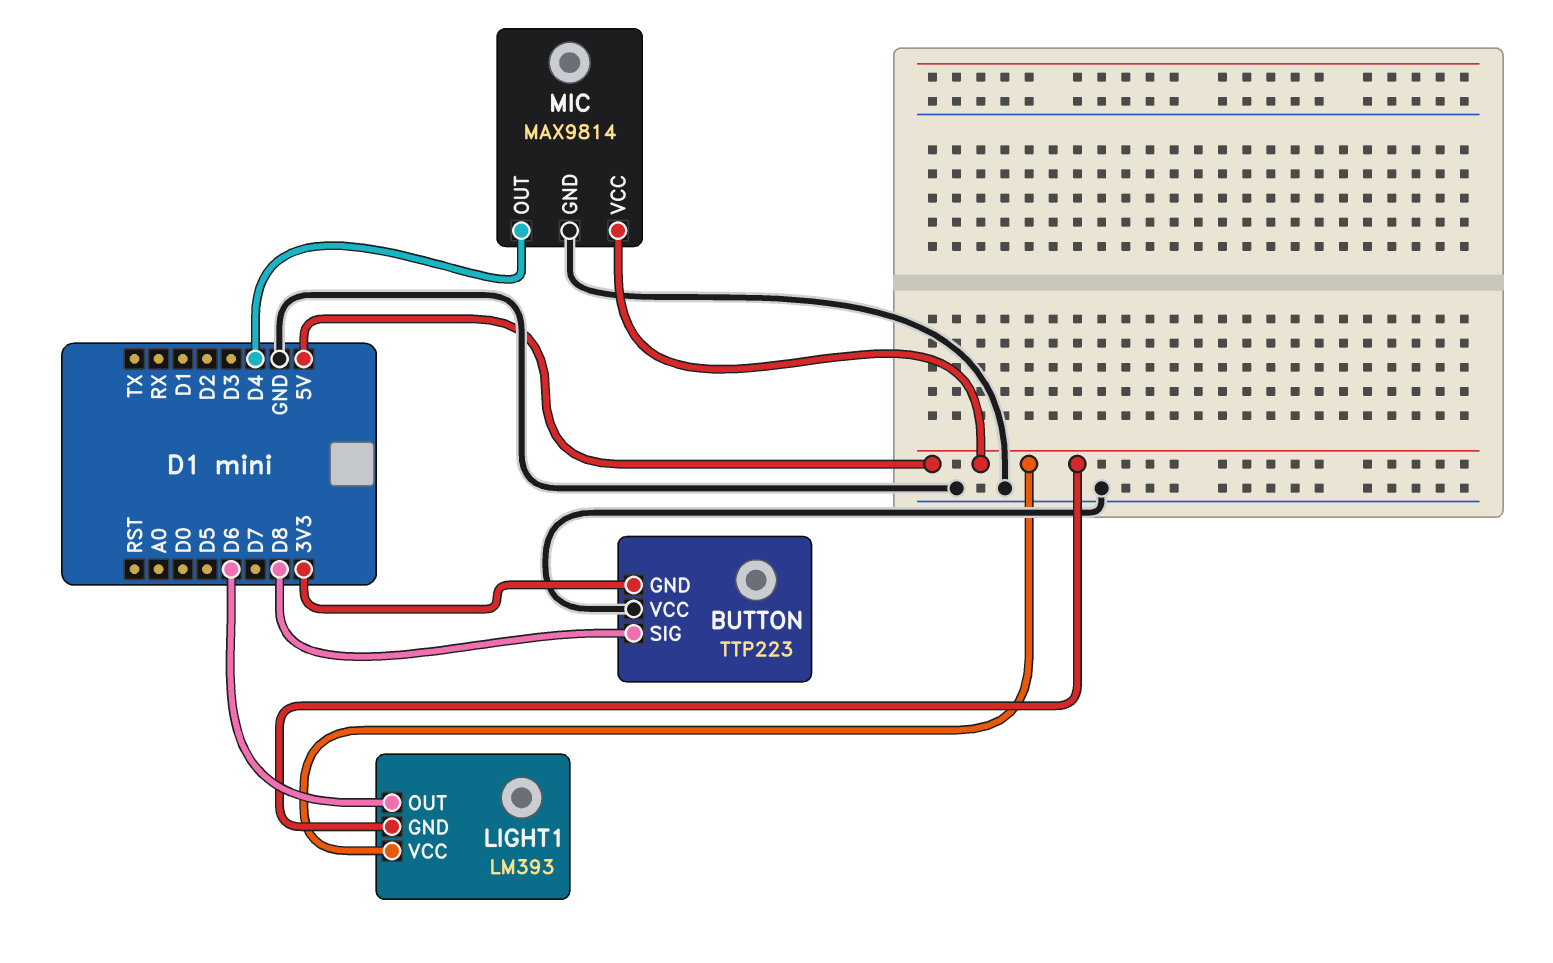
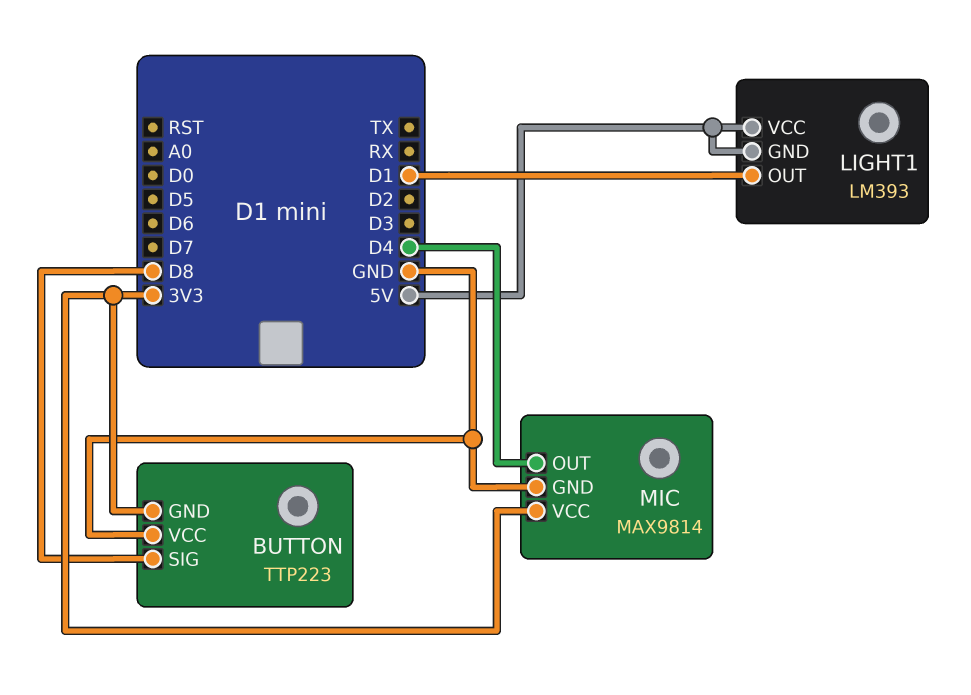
LIGHT1 pin OUT: D6 -> D1
MIC pin VCC: 5V -> 3V3

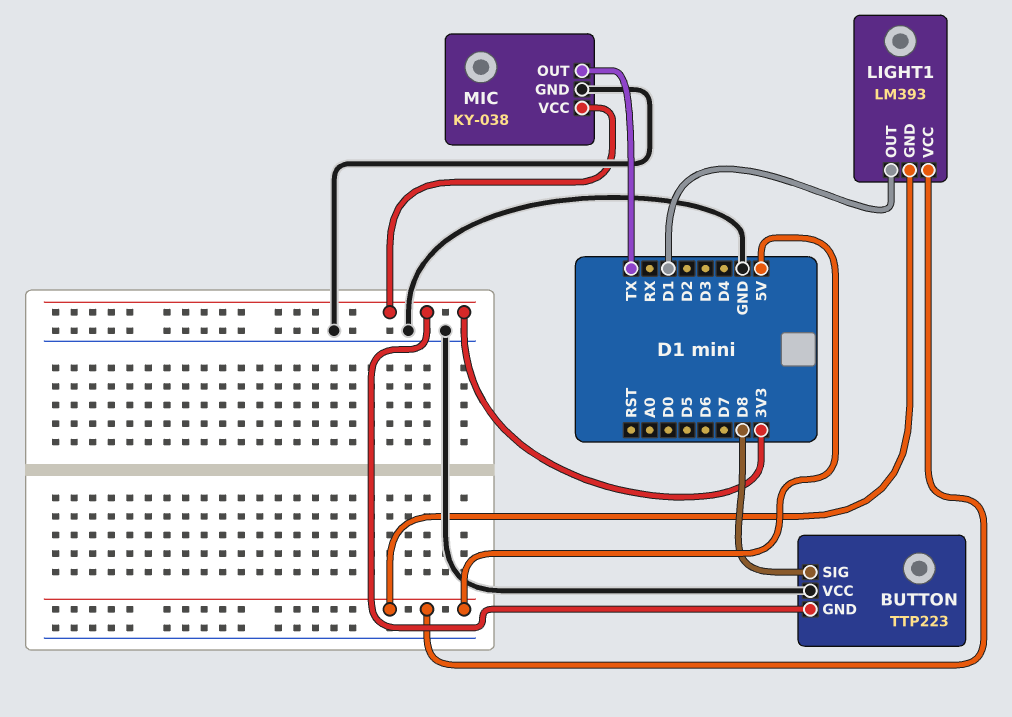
MIC: MAX9814 -> KY-038
MIC pin OUT: D4 -> TX

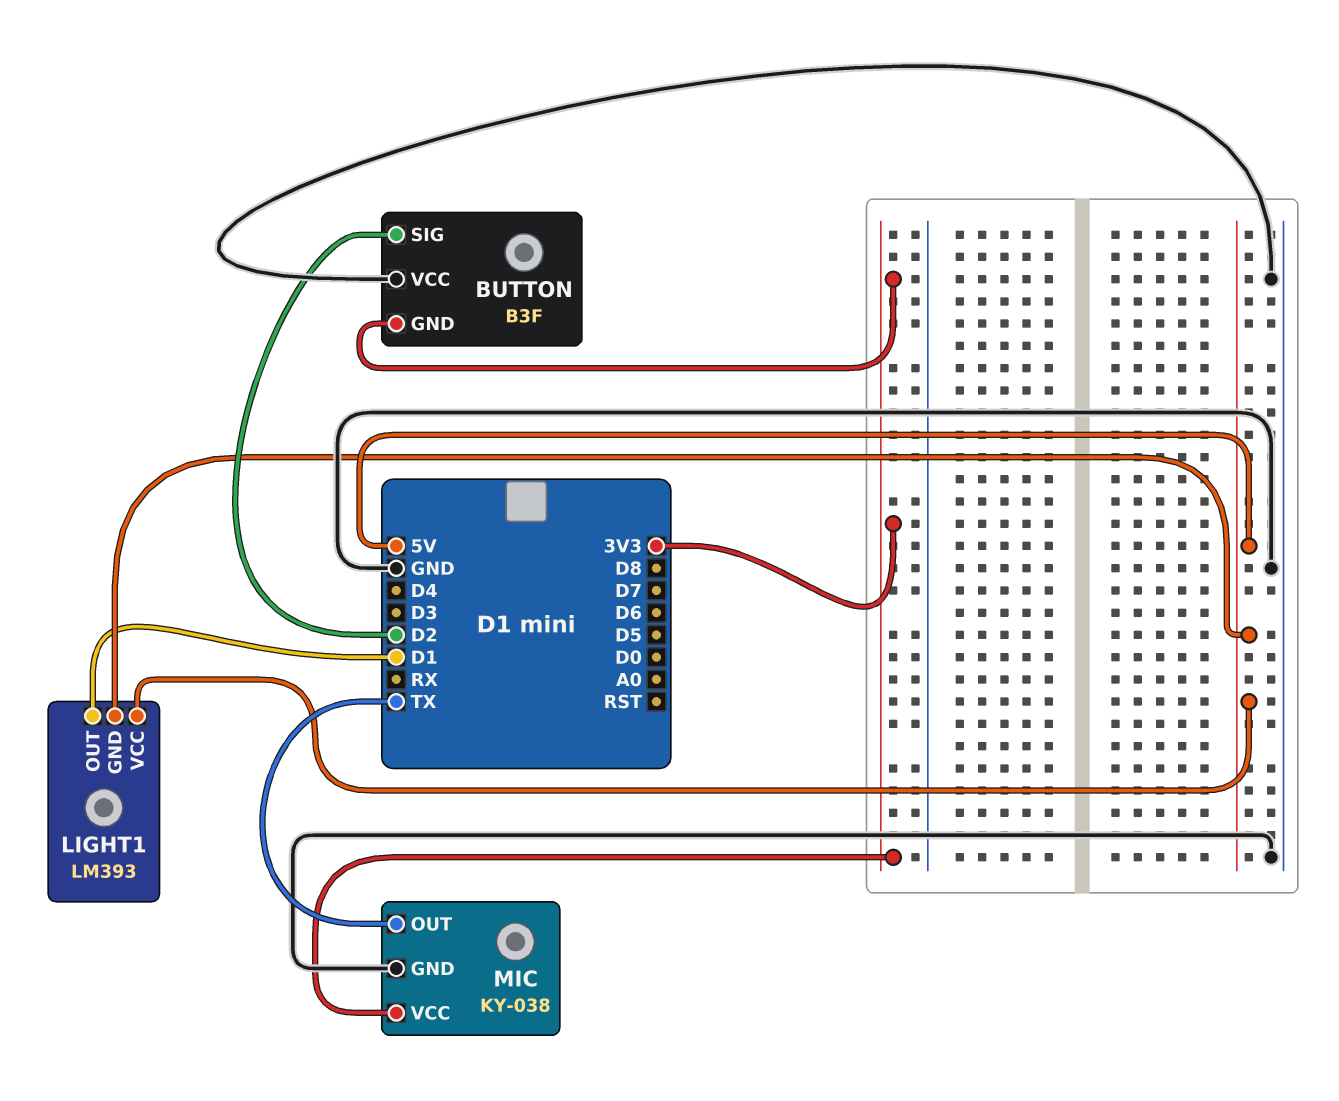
BUTTON: TTP223 -> B3F
BUTTON pin SIG: D8 -> D2

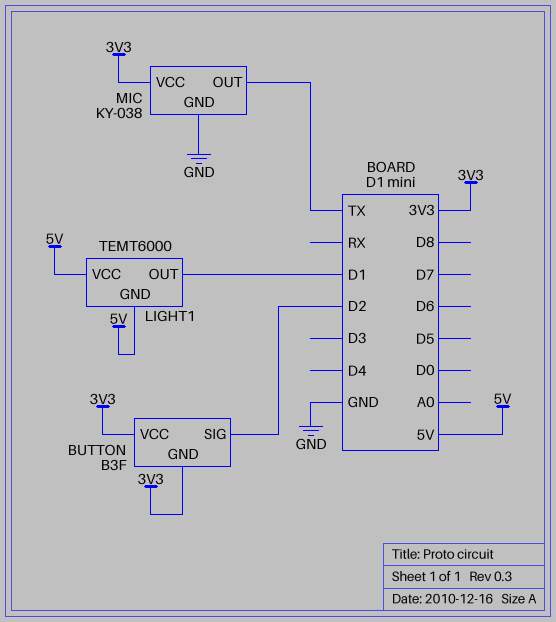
BUTTON pin VCC: GND -> 3V3
LIGHT1: LM393 -> TEMT6000

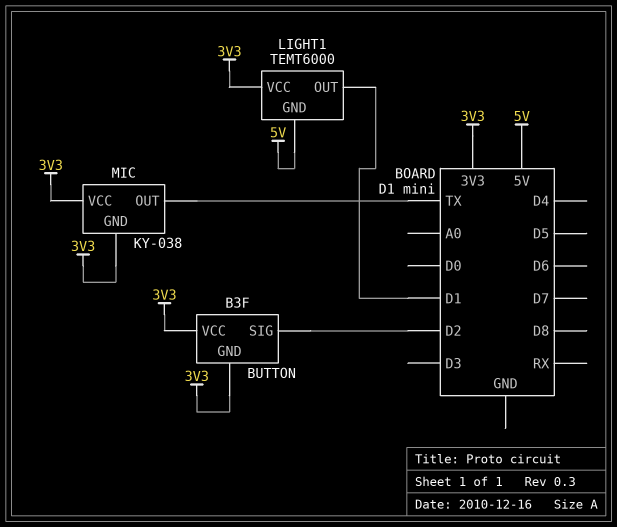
LIGHT1 pin VCC: 5V -> 3V3
MIC pin GND: GND -> 3V3

